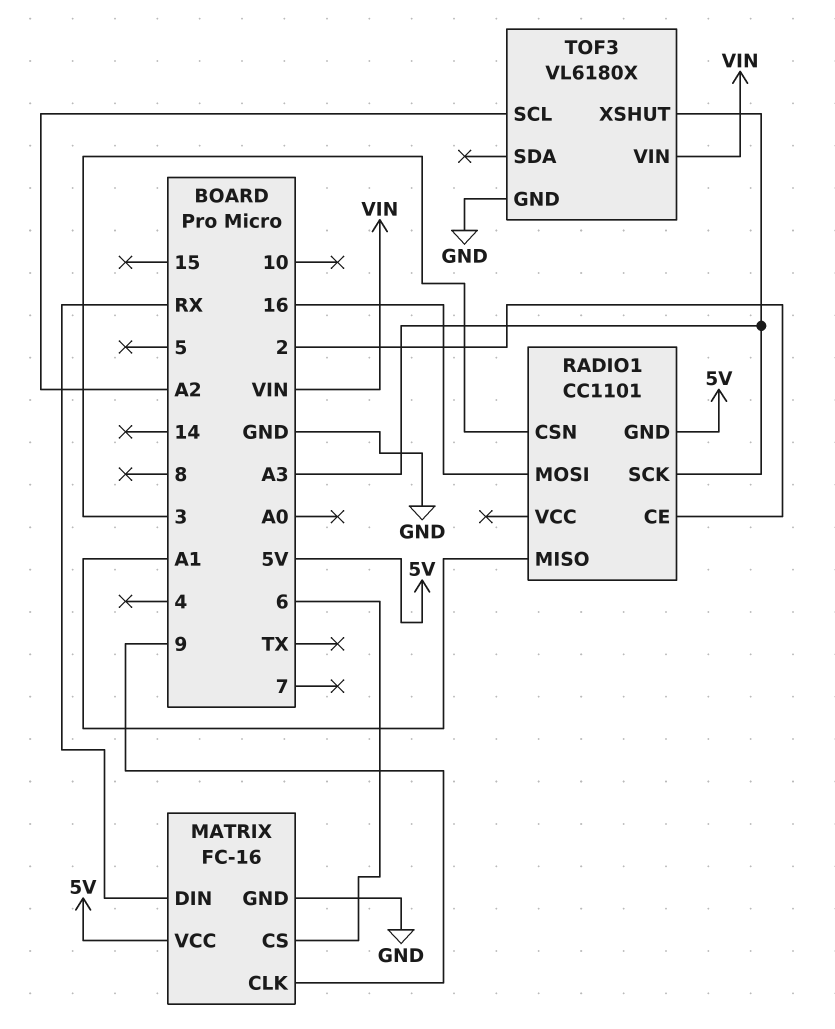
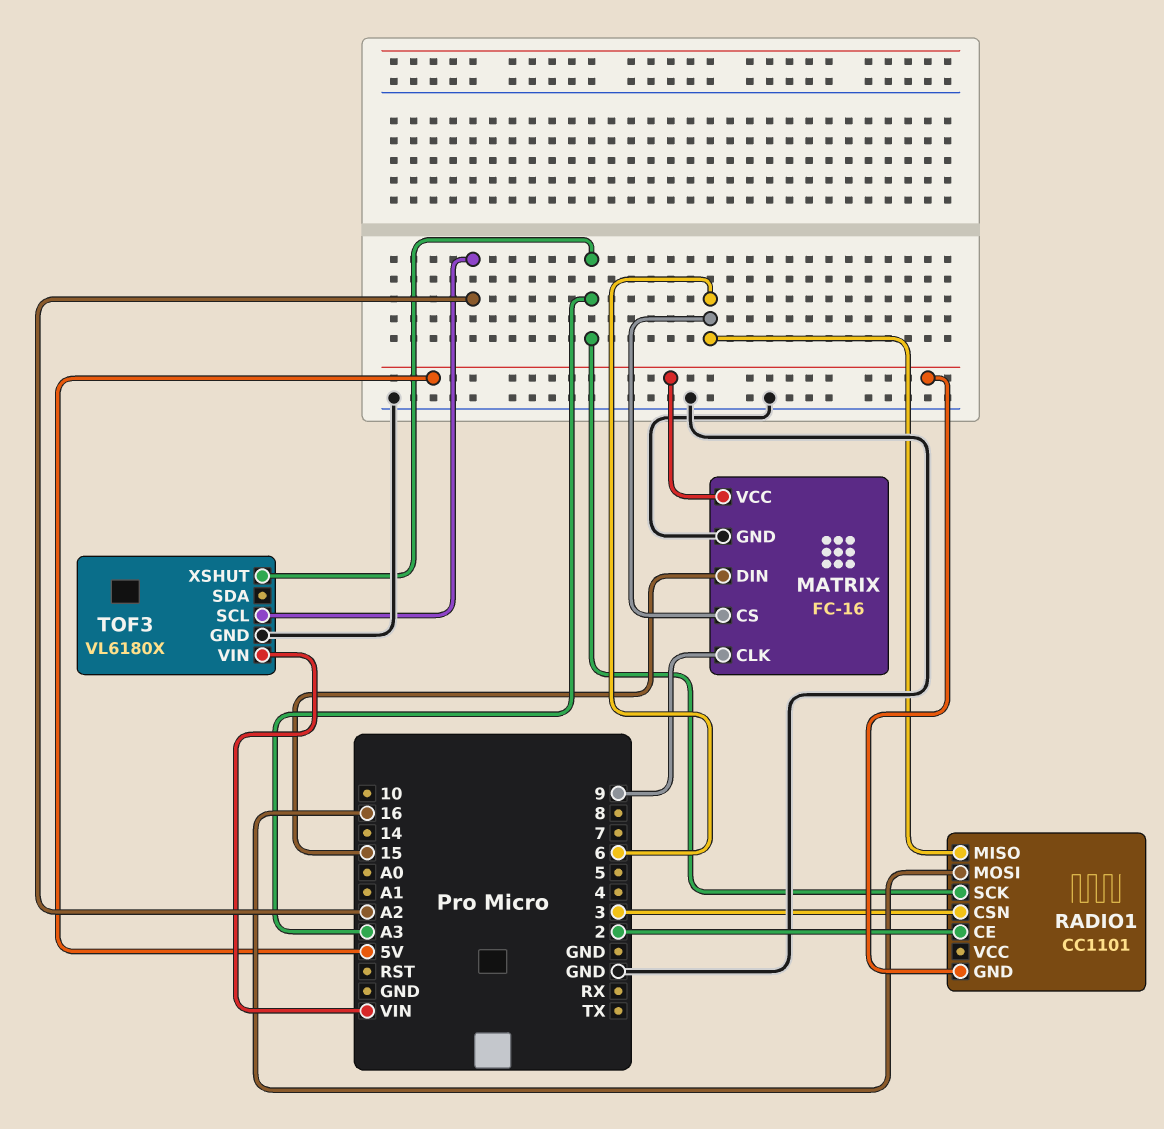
MATRIX pin DIN: RX -> 15
RADIO1 pin MISO: A1 -> 6

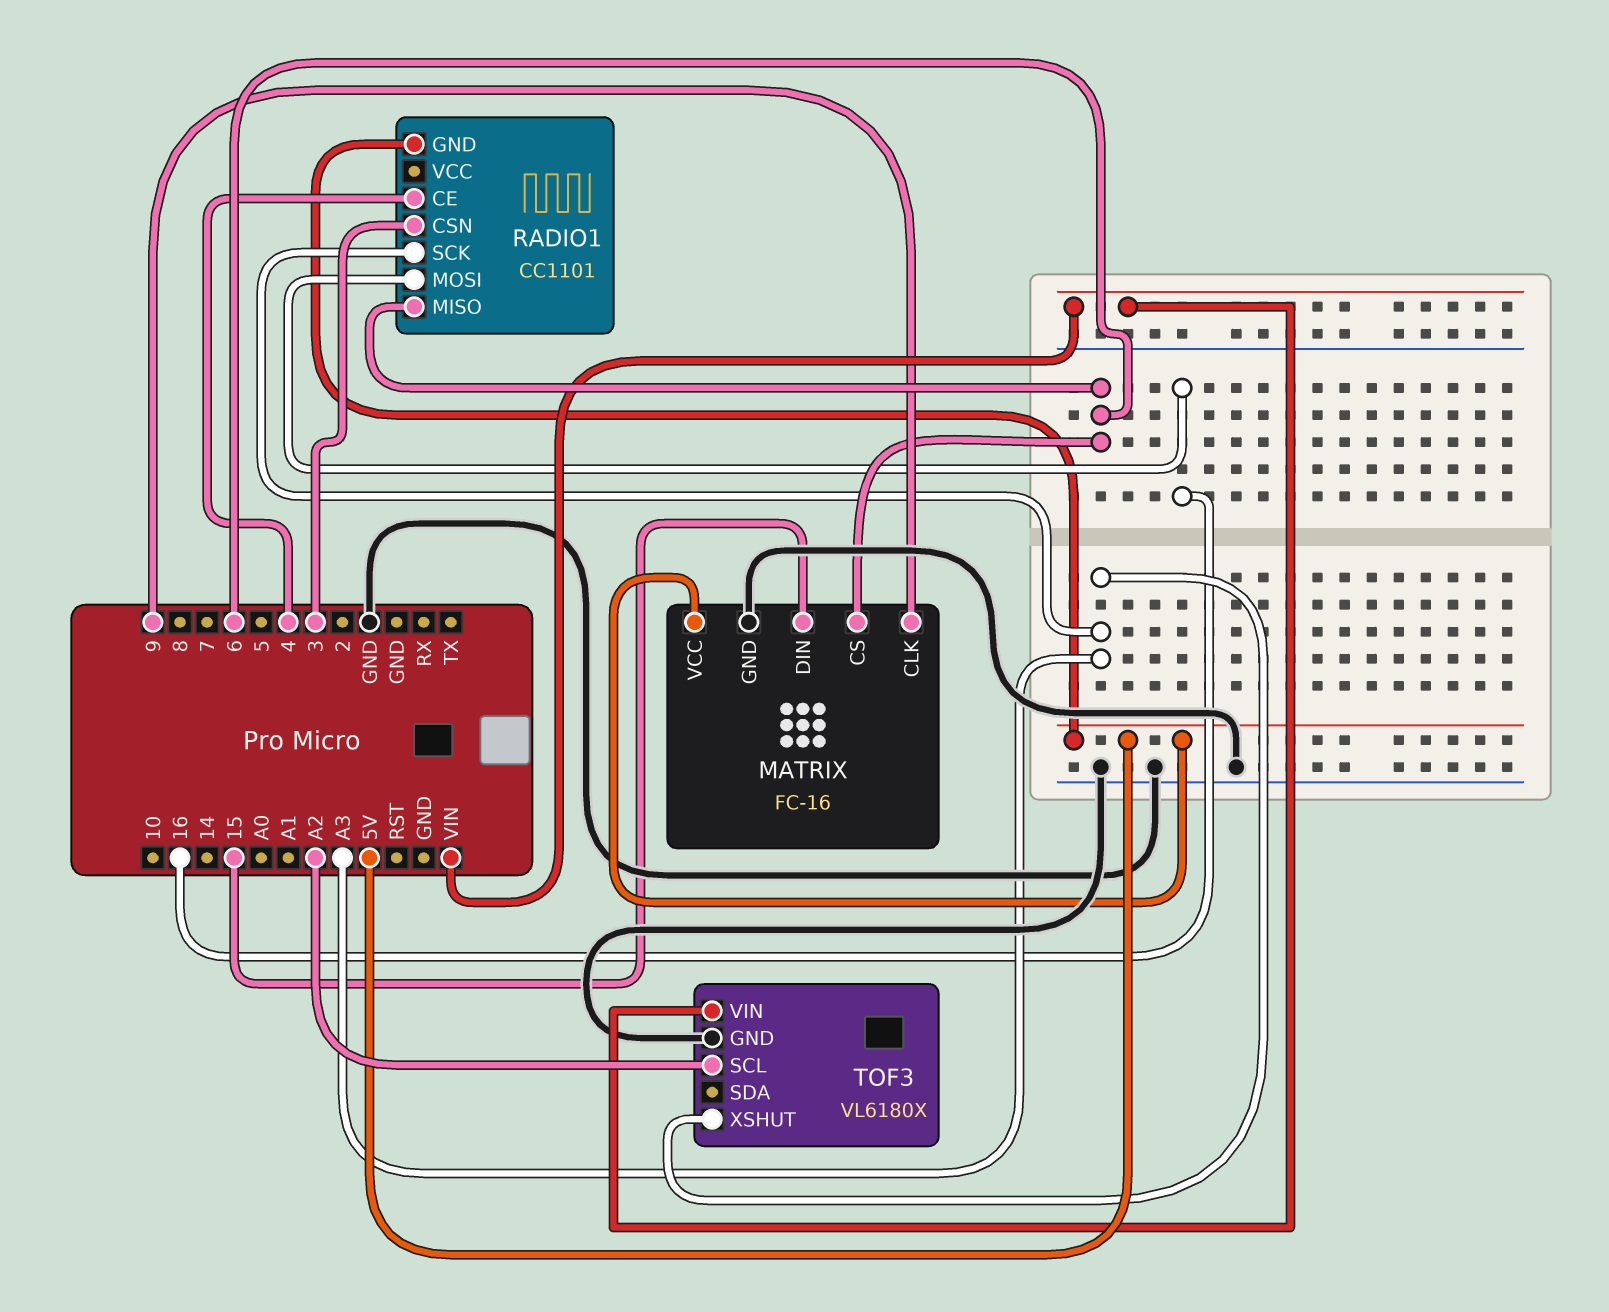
RADIO1 pin CE: 2 -> 4

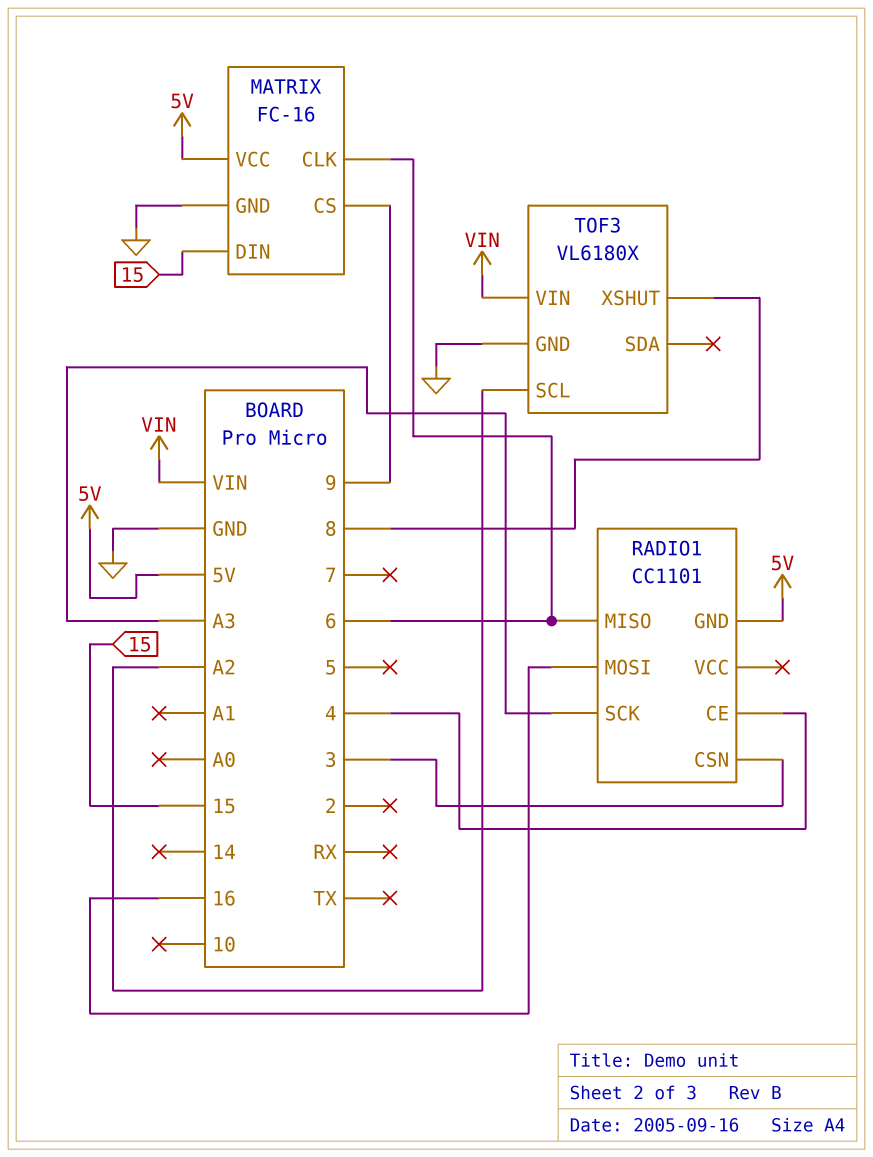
MATRIX pin CLK: 9 -> 6
MATRIX pin CS: 6 -> 9
TOF3 pin XSHUT: A3 -> 8

